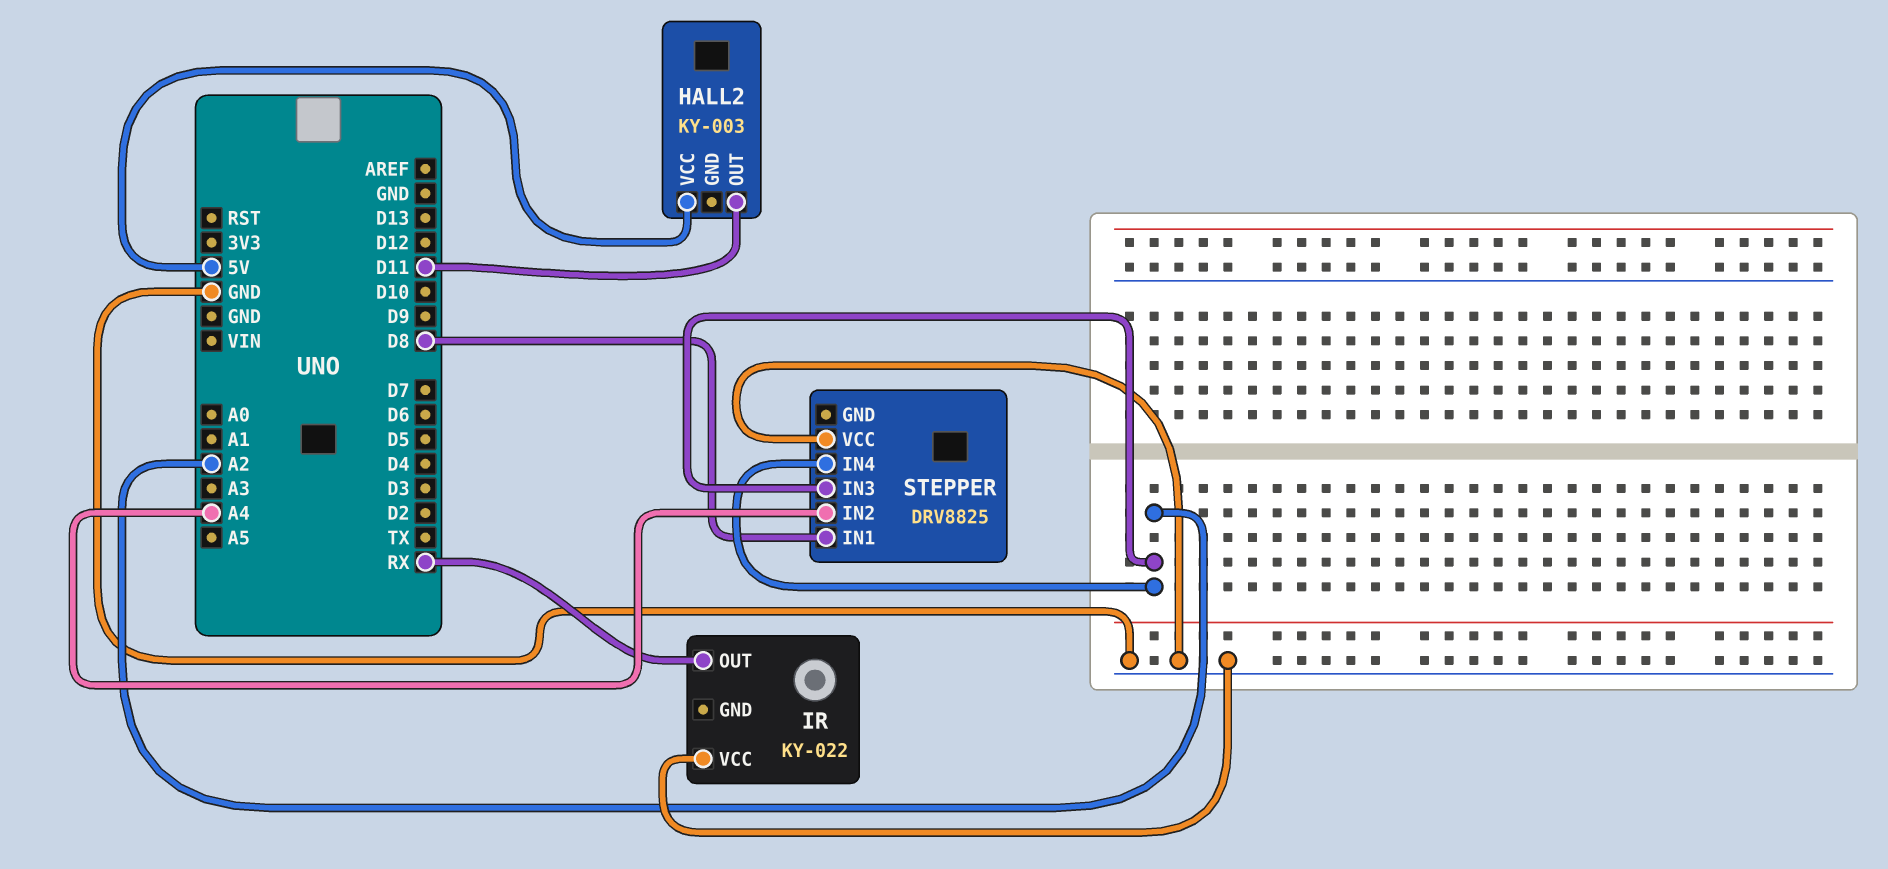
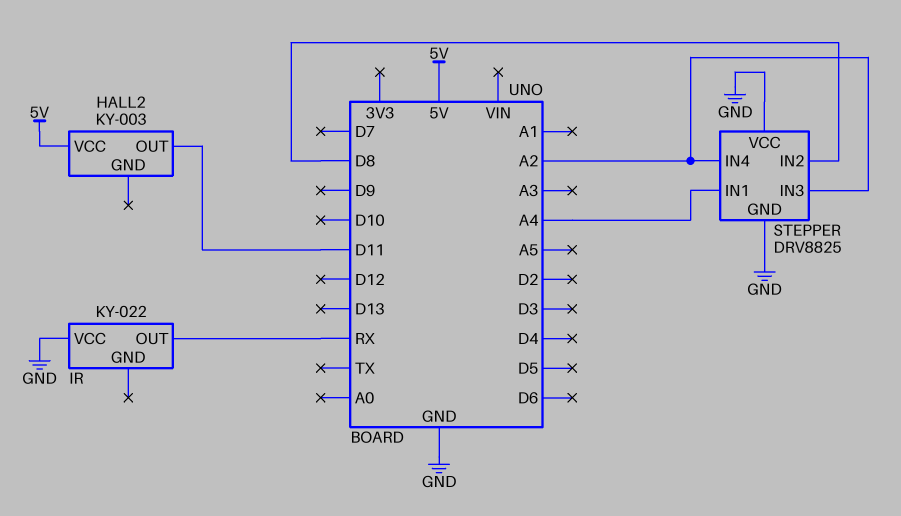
STEPPER pin GND: none -> GND
STEPPER pin IN1: D8 -> A4
STEPPER pin IN2: A4 -> D8

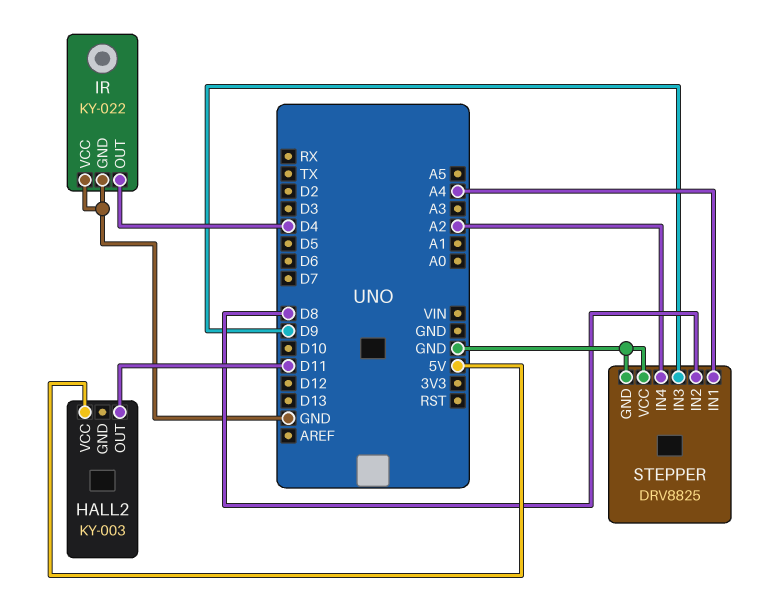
IR pin GND: none -> GND
IR pin OUT: RX -> D4
STEPPER pin IN3: A2 -> D9

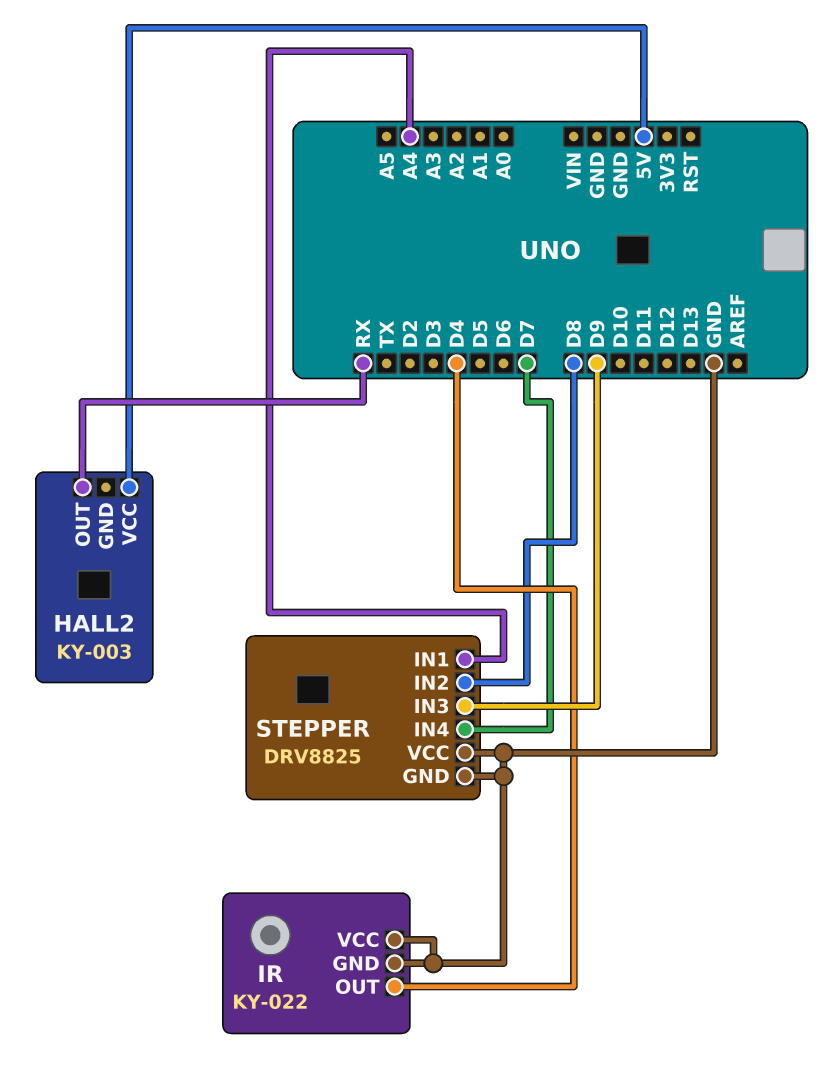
HALL2 pin OUT: D11 -> RX
STEPPER pin IN4: A2 -> D7

